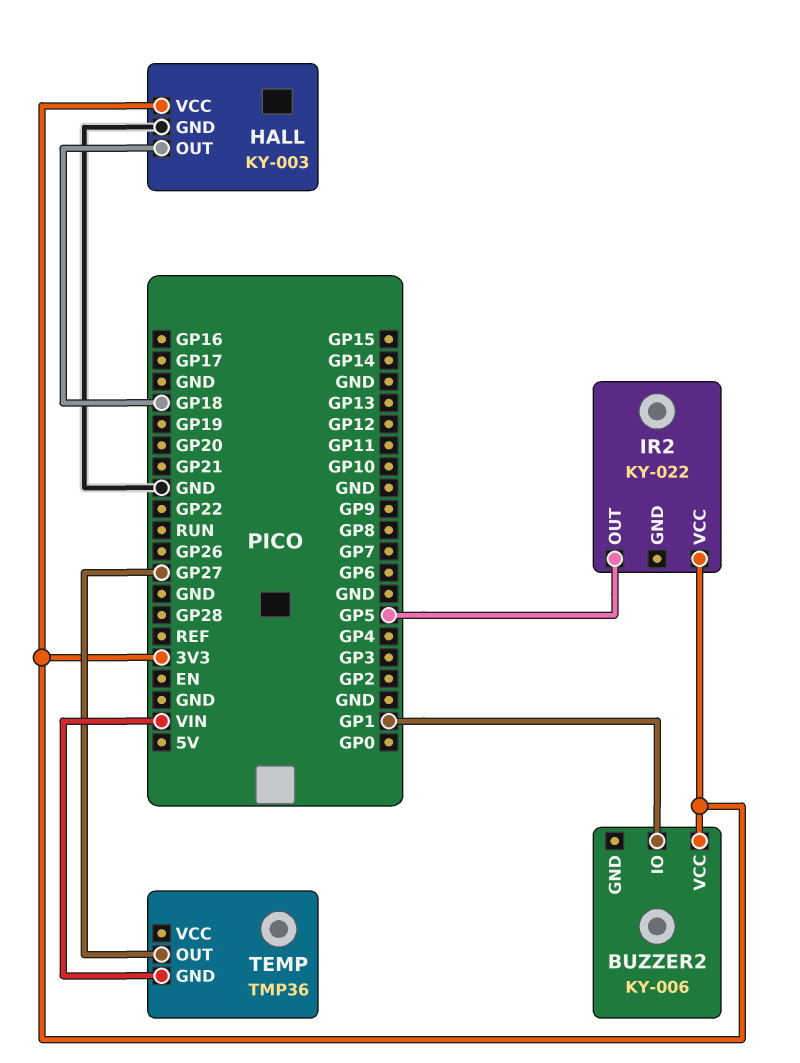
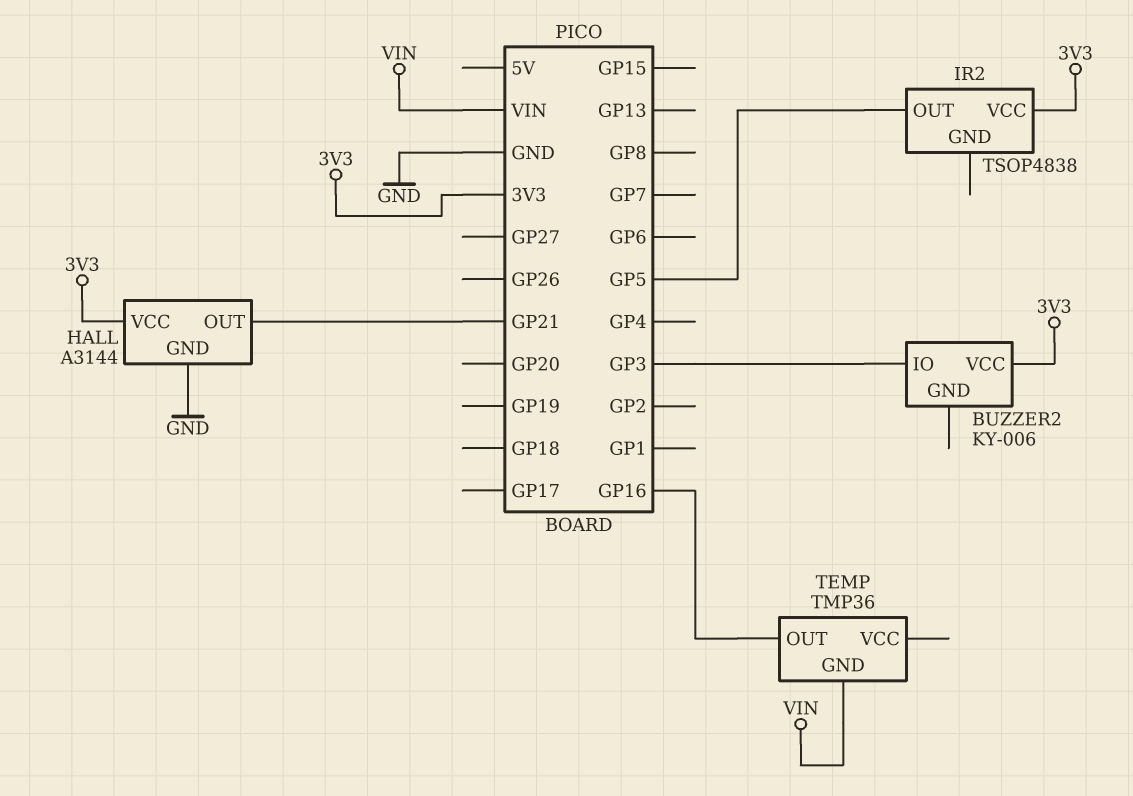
BUZZER2 pin IO: GP1 -> GP3
HALL: KY-003 -> A3144
HALL pin OUT: GP18 -> GP21
IR2: KY-022 -> TSOP4838
TEMP pin OUT: GP27 -> GP16

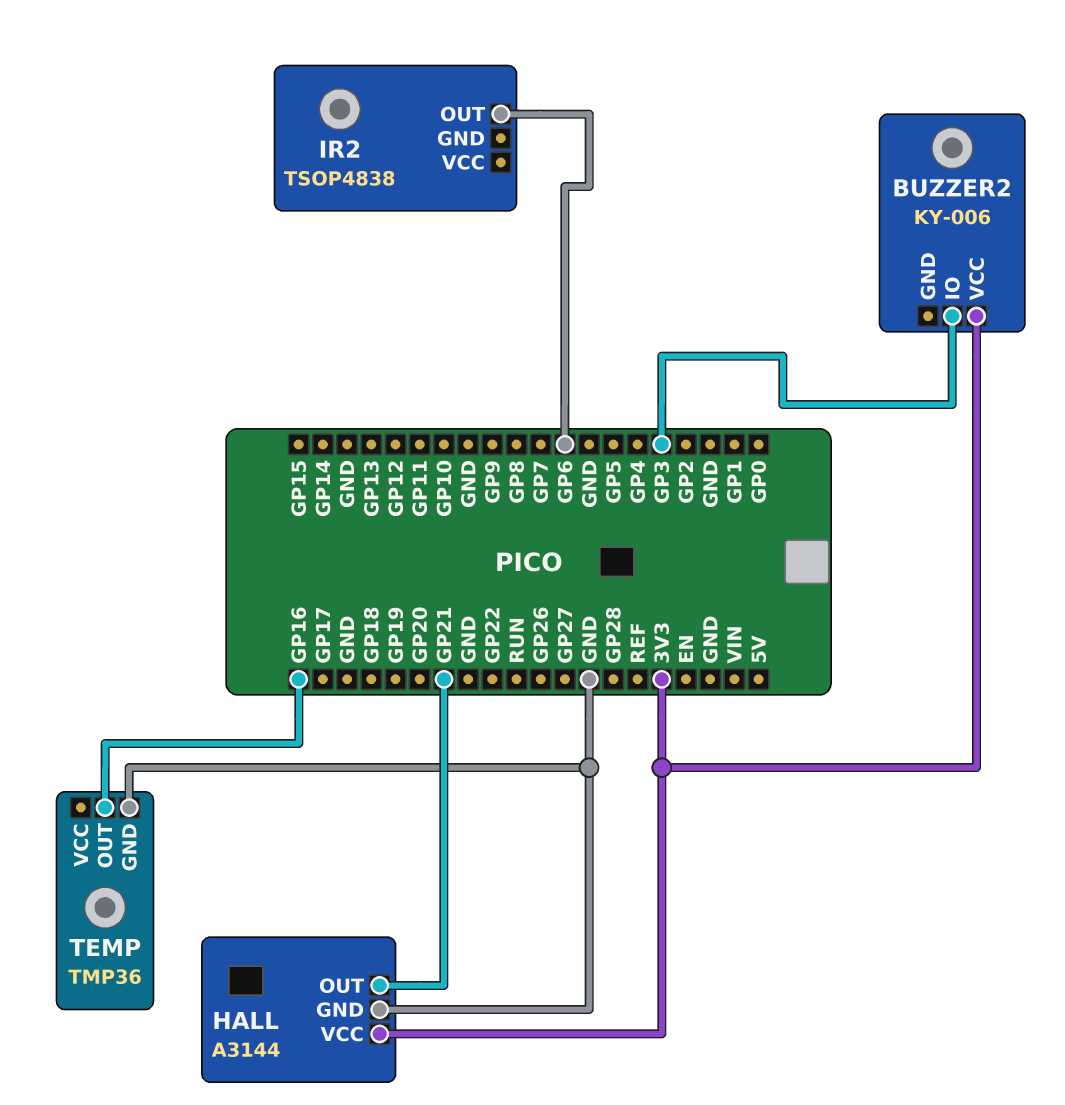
IR2 pin OUT: GP5 -> GP6
IR2 pin VCC: 3V3 -> none
TEMP pin GND: VIN -> GND

